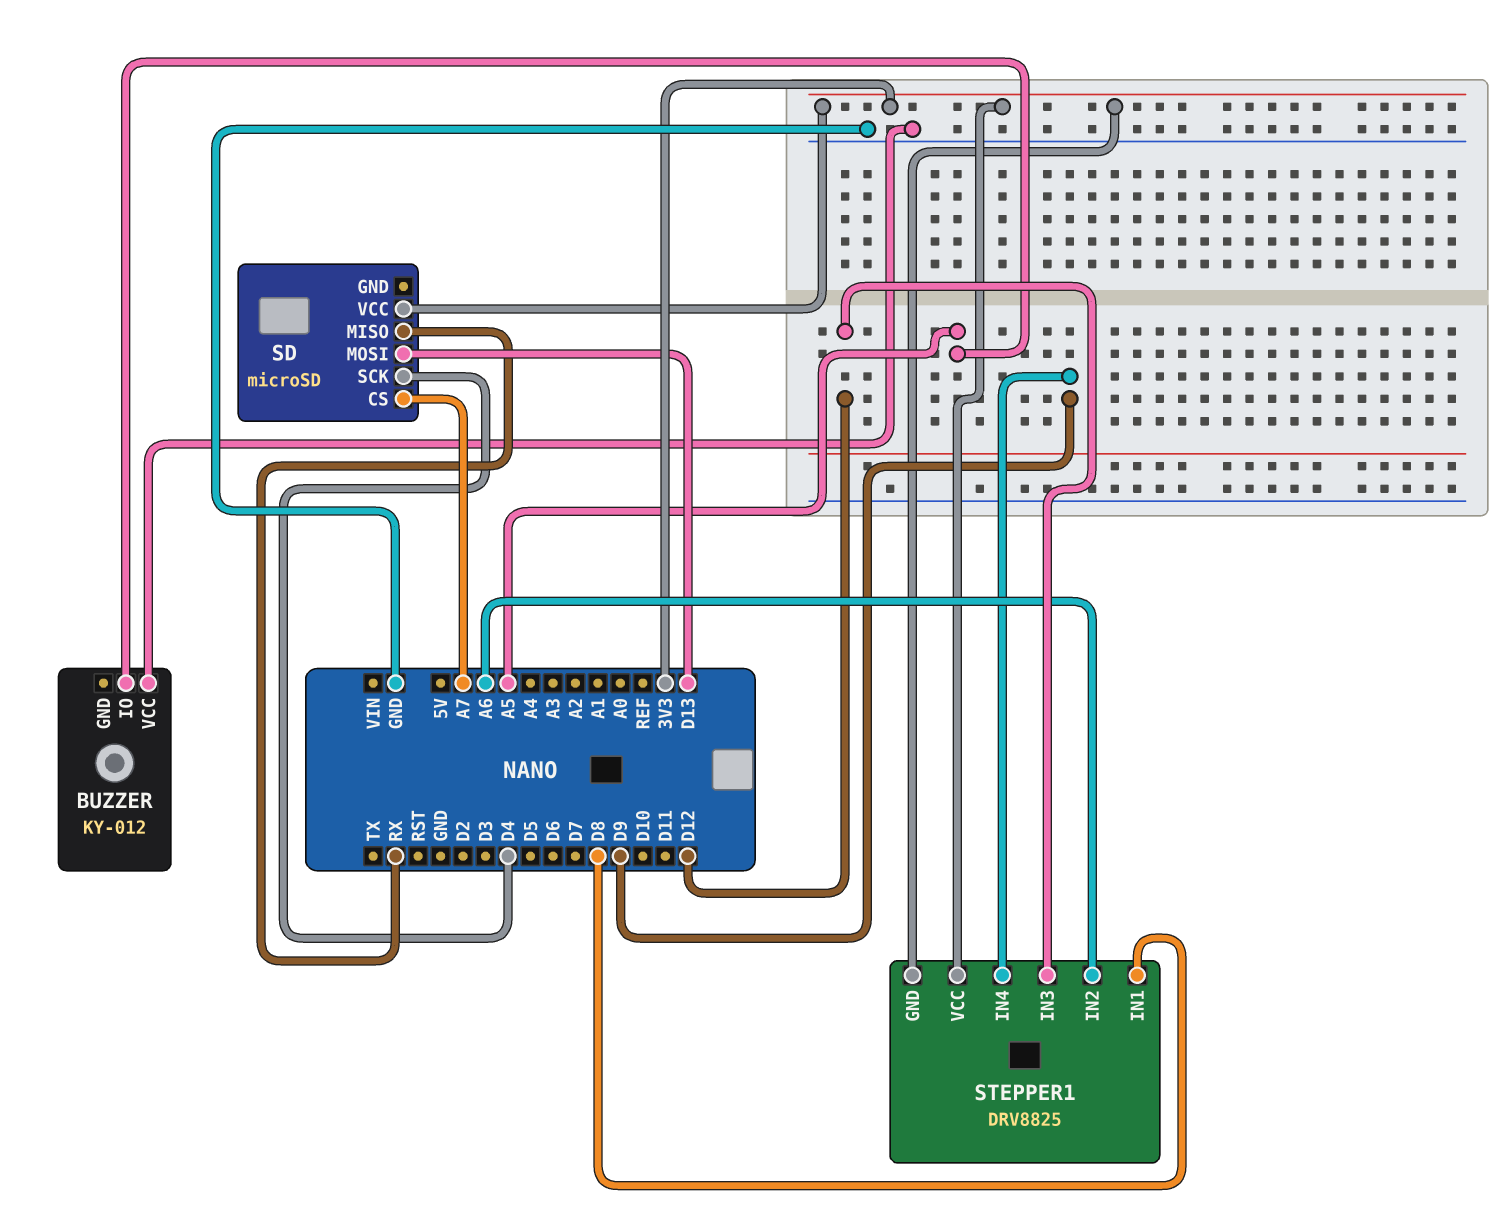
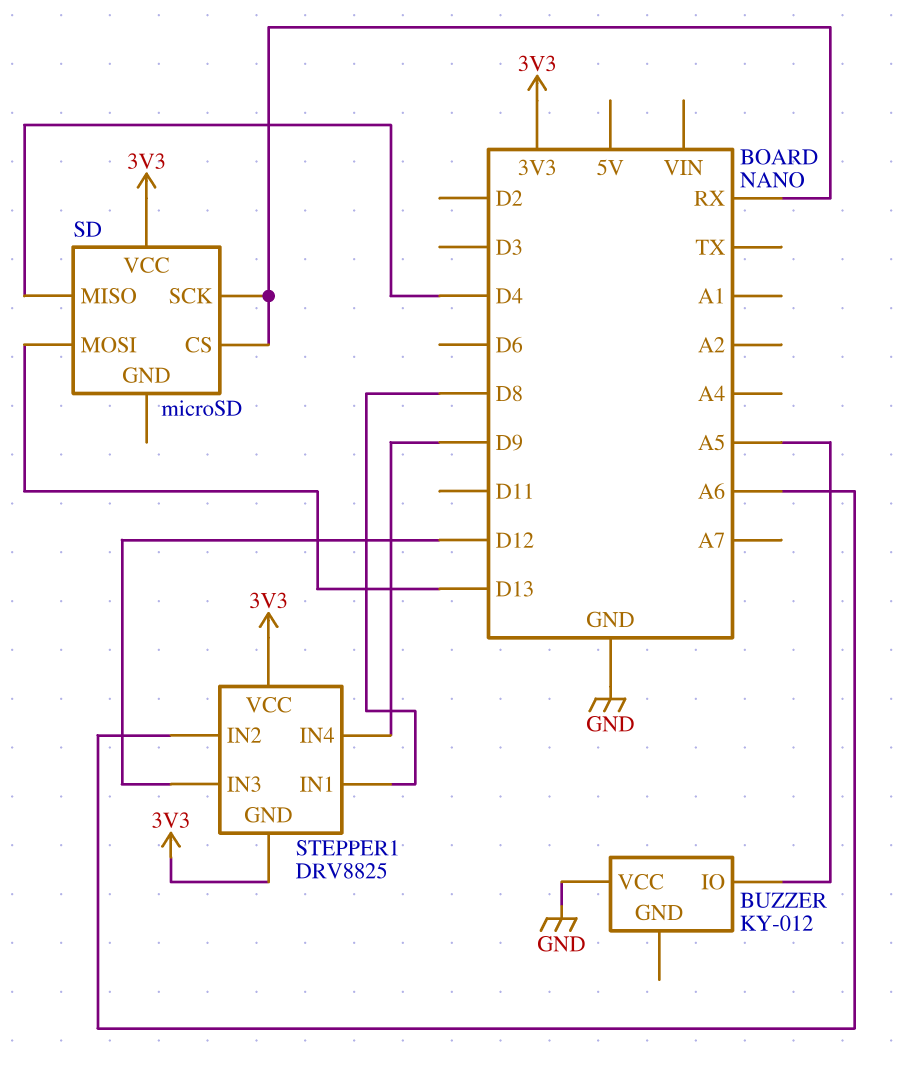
SD pin CS: A7 -> RX
SD pin MISO: RX -> D4
SD pin SCK: D4 -> RX

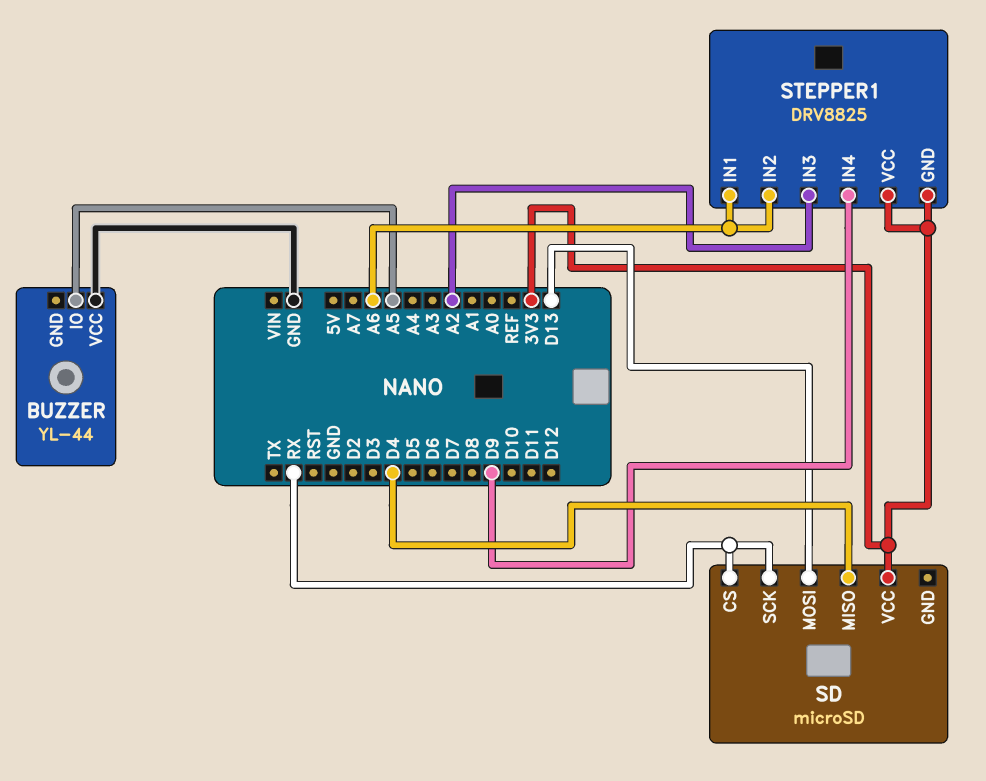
BUZZER: KY-012 -> YL-44
STEPPER1 pin IN1: D8 -> A6
STEPPER1 pin IN3: D12 -> A2

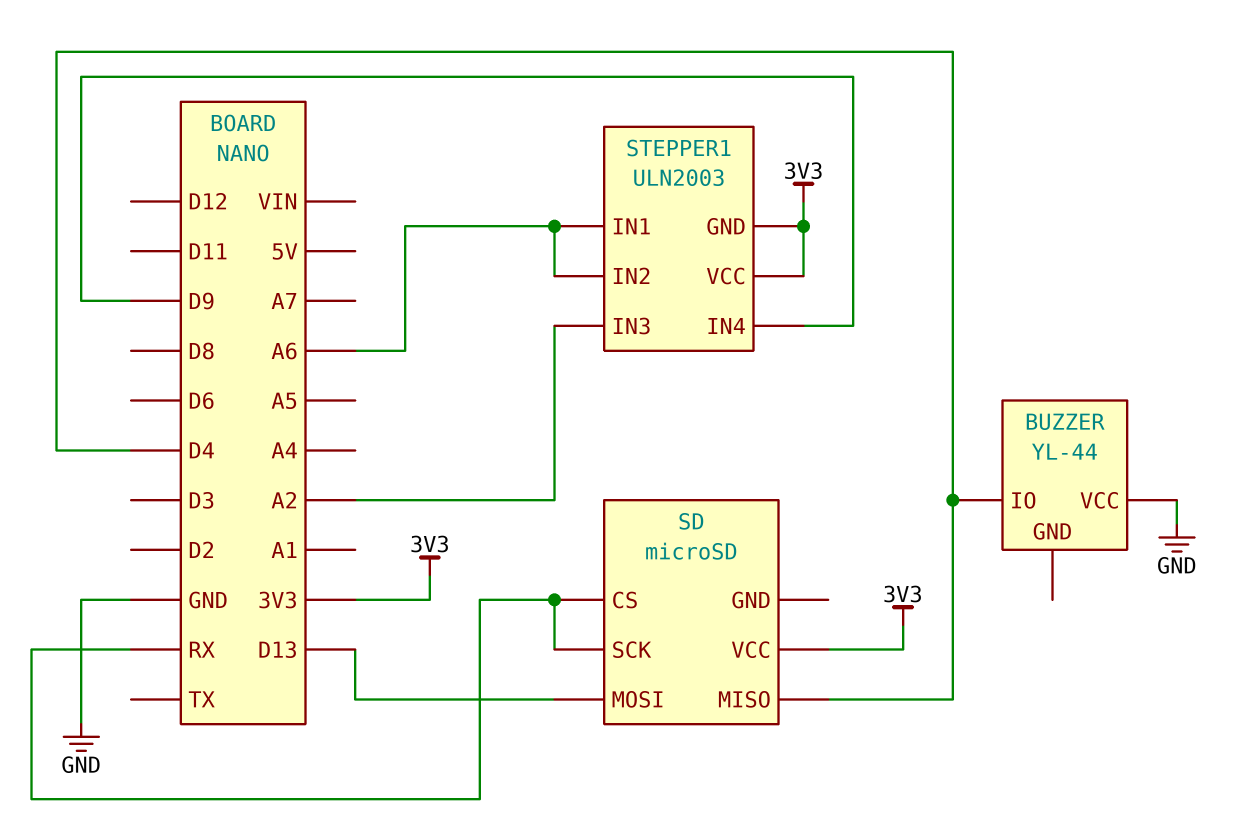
BUZZER pin IO: A5 -> D4
STEPPER1: DRV8825 -> ULN2003

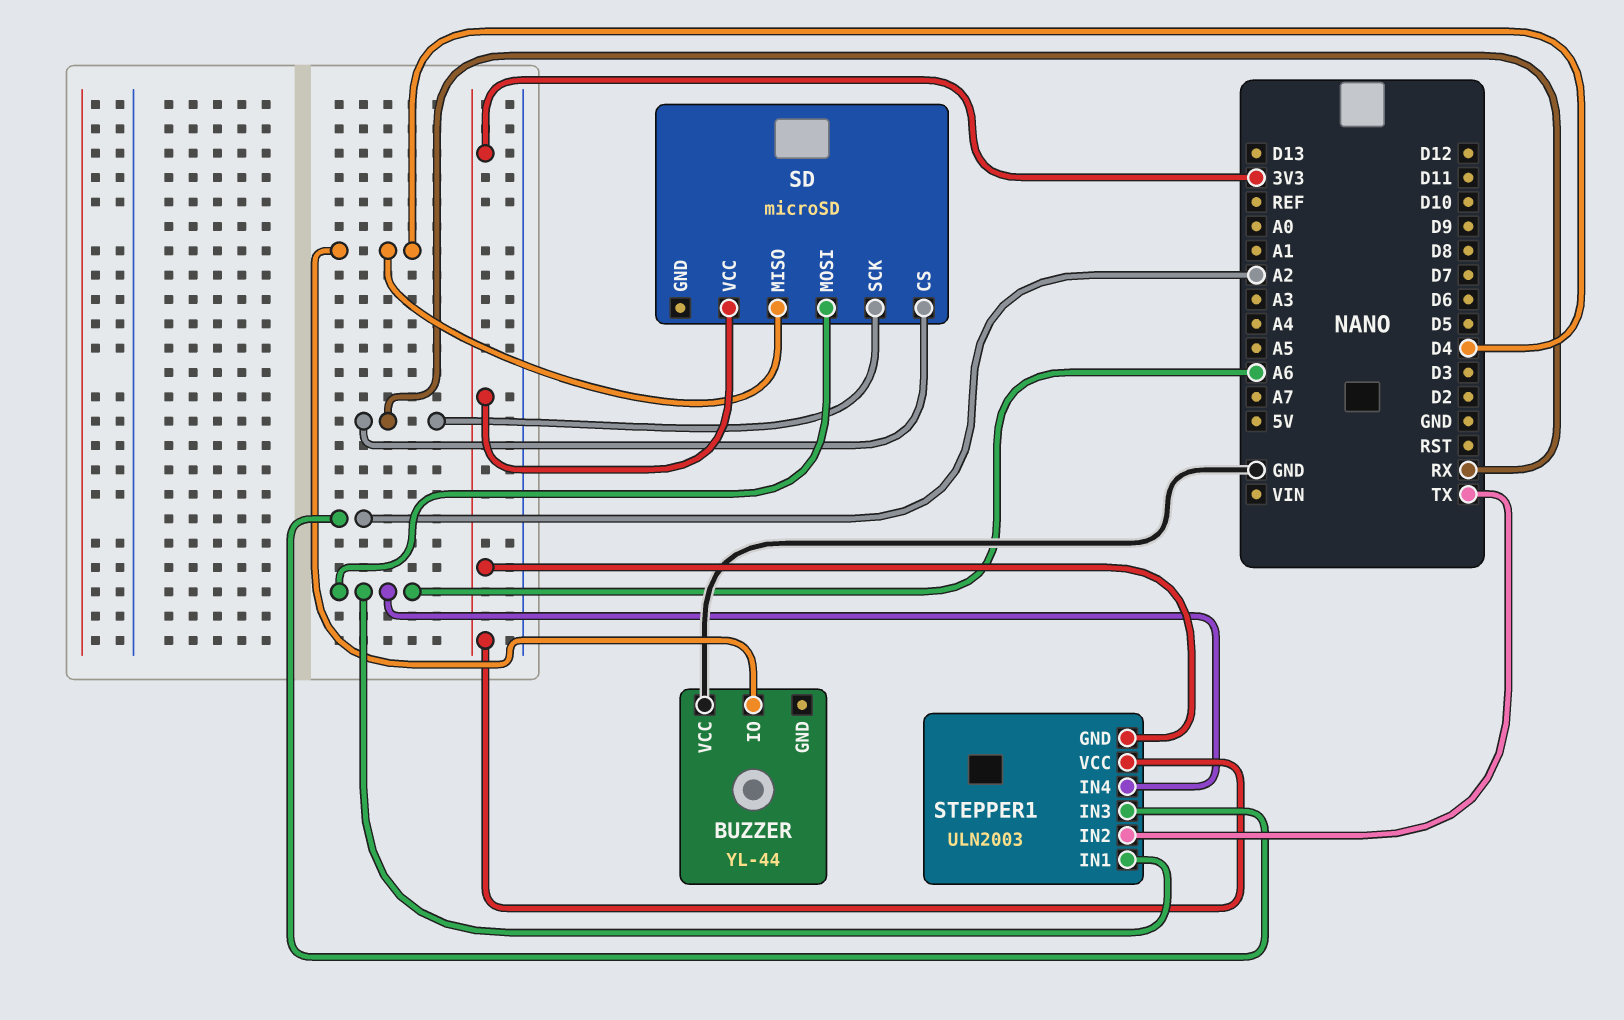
SD pin MOSI: D13 -> A6
STEPPER1 pin IN2: A6 -> TX
STEPPER1 pin IN4: D9 -> A6

